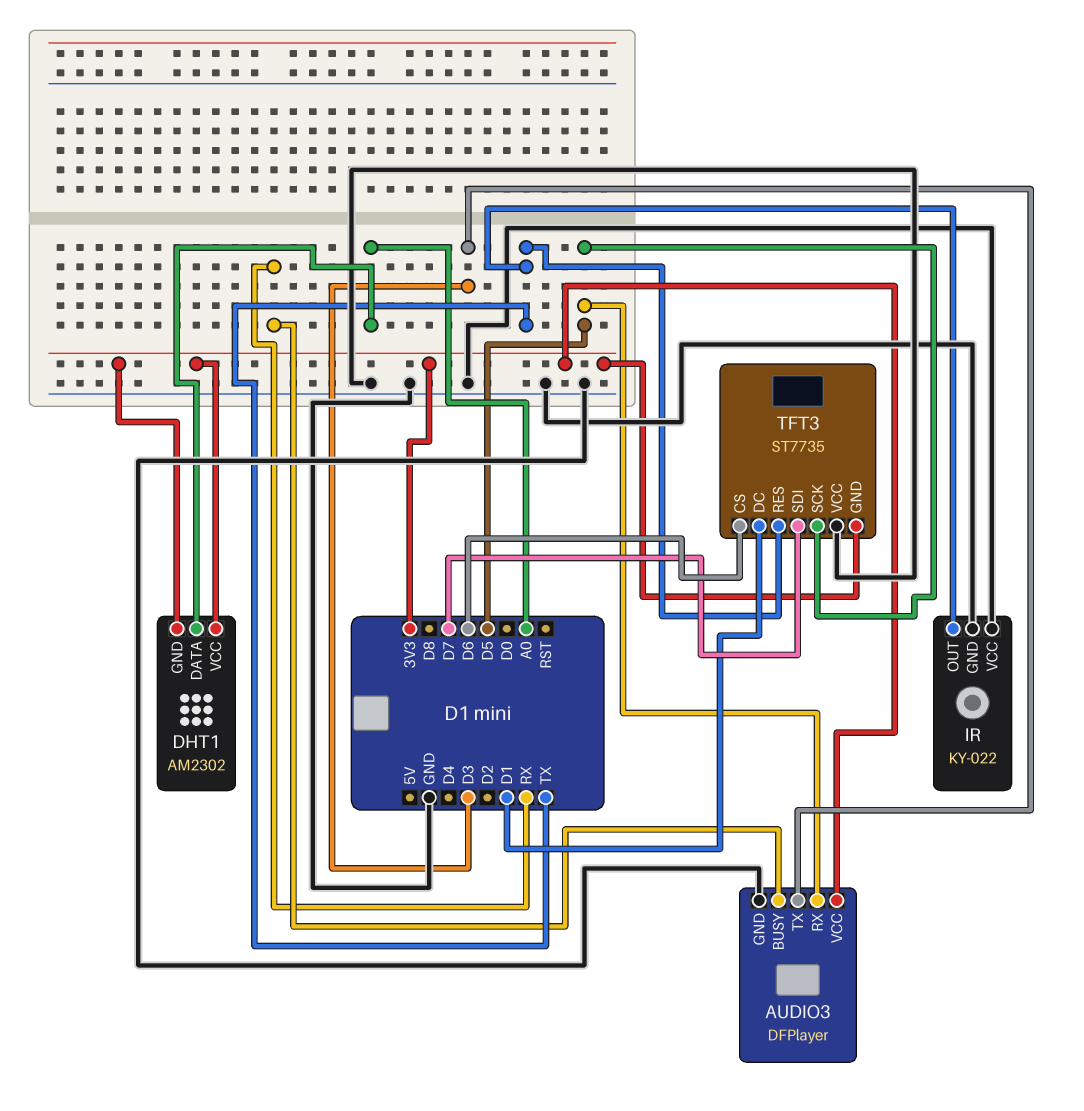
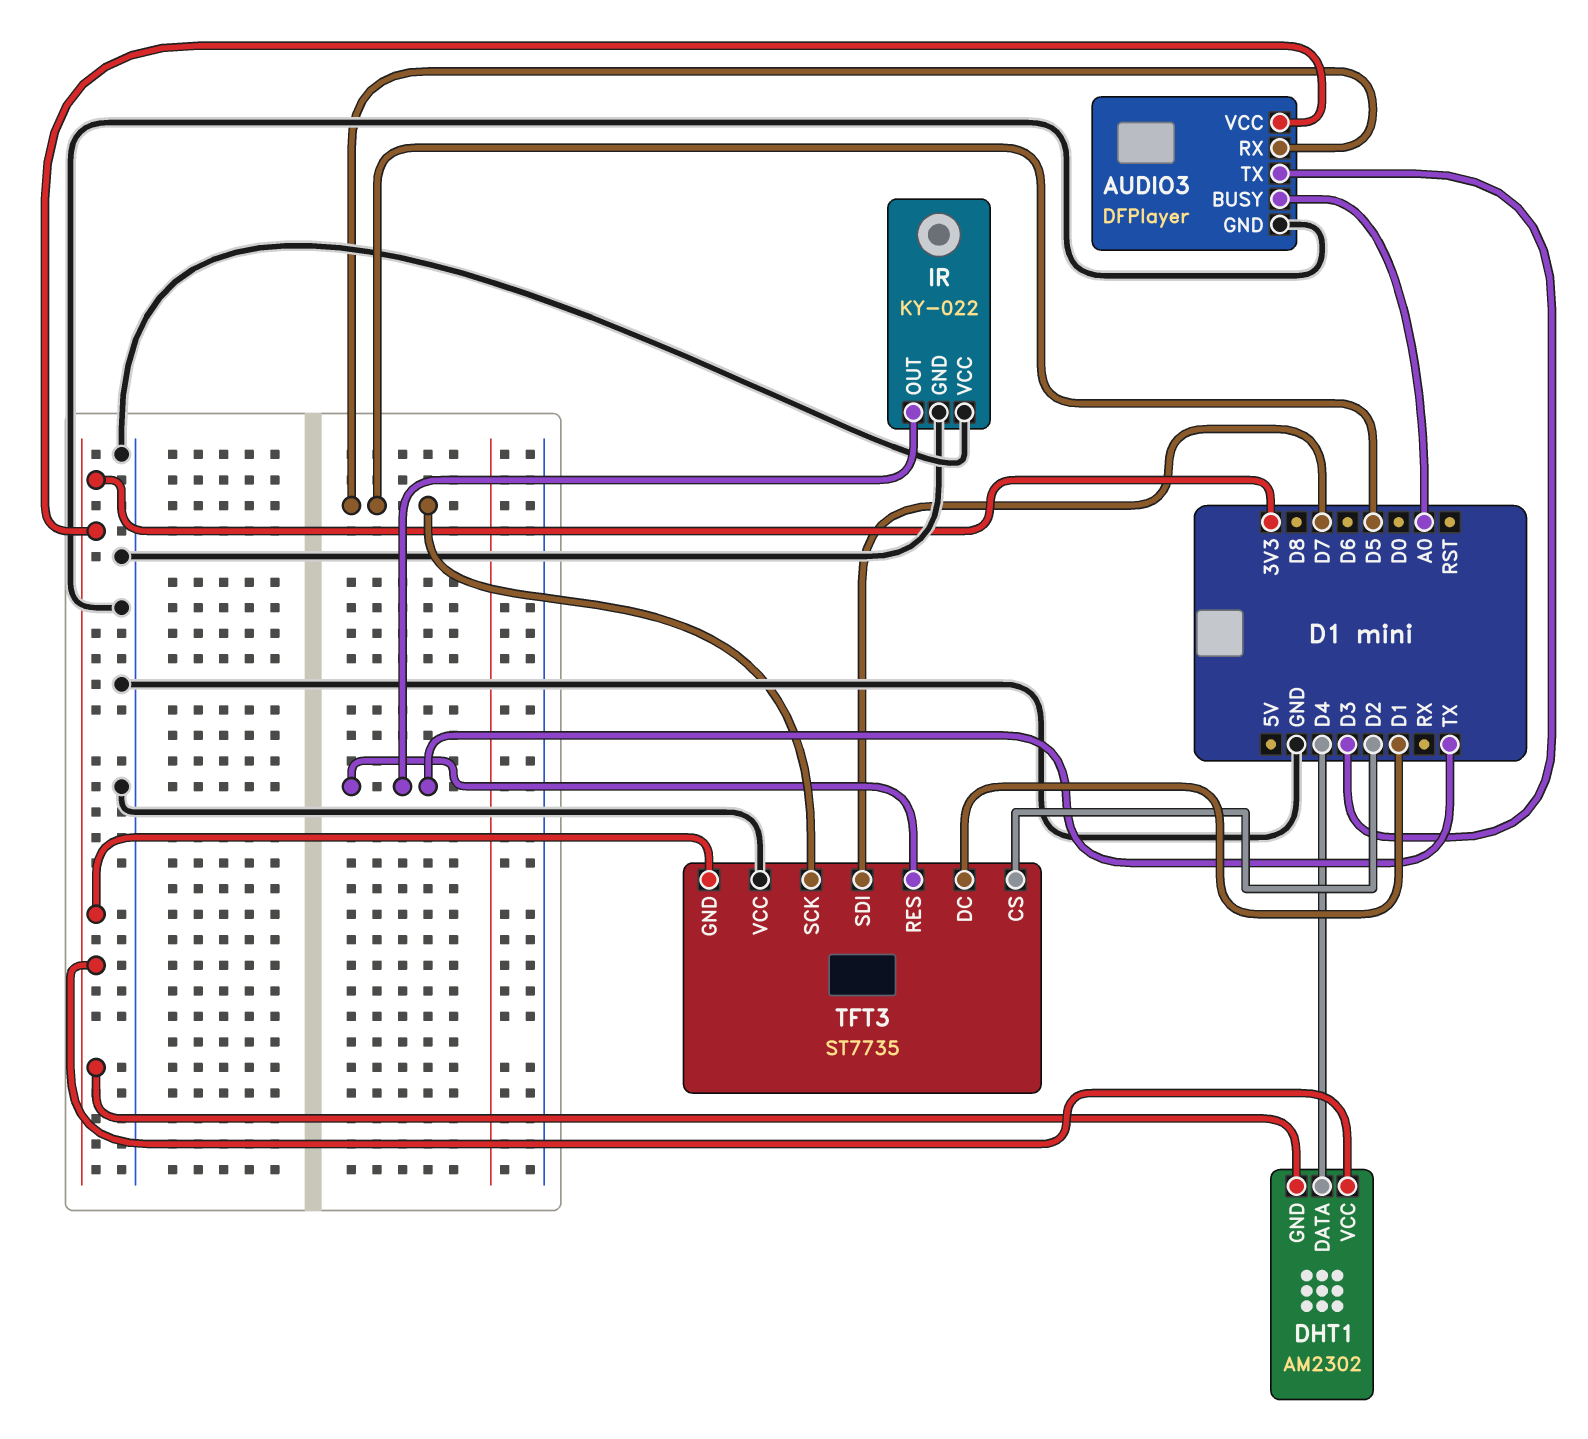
AUDIO3 pin BUSY: RX -> A0
DHT1 pin DATA: A0 -> D4
TFT3 pin CS: D6 -> D2

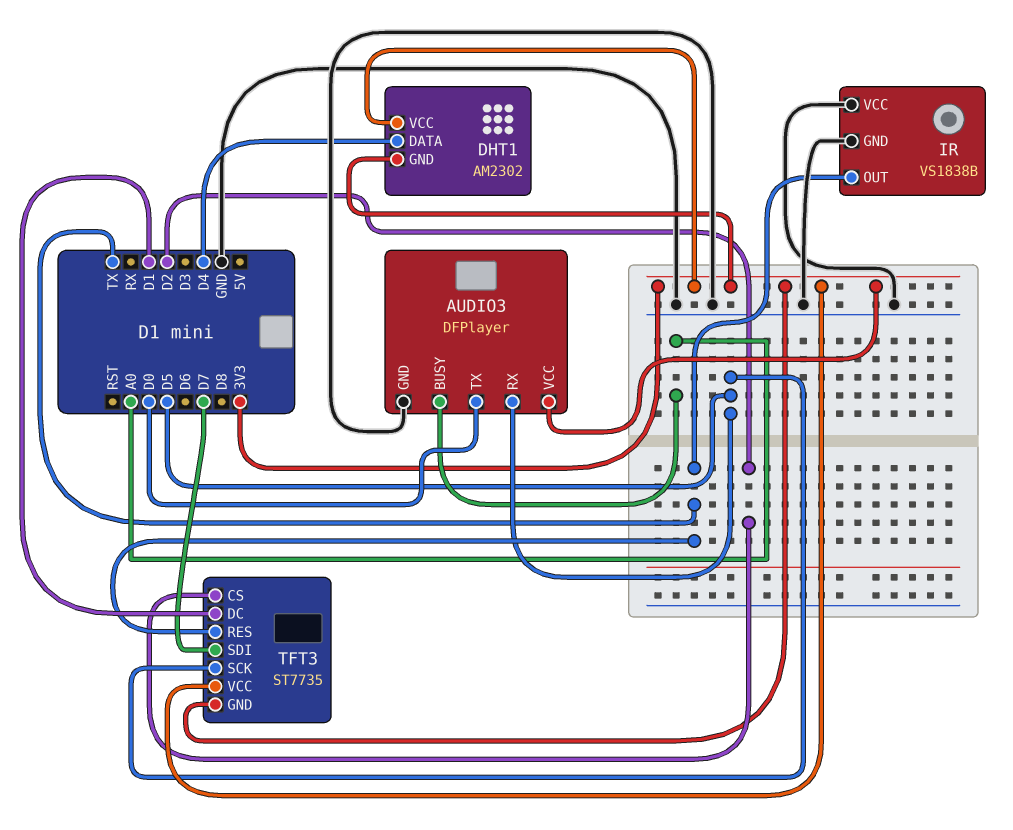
AUDIO3 pin TX: D3 -> D0
IR: KY-022 -> VS1838B
TFT3 pin VCC: GND -> 3V3

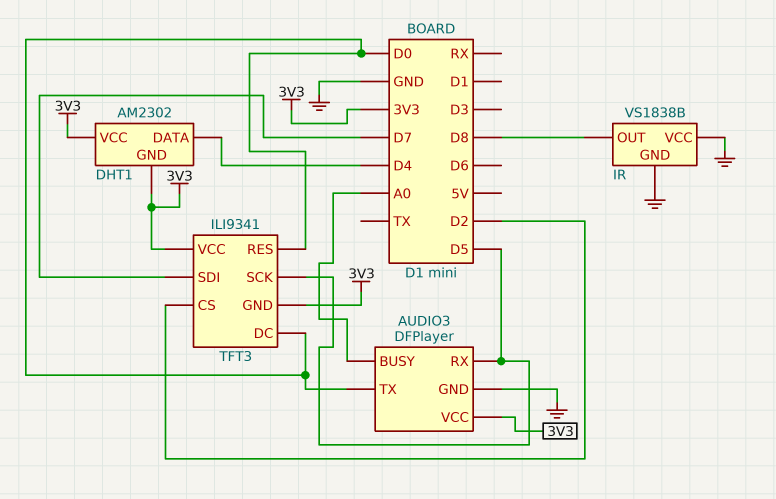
IR pin OUT: TX -> D8
TFT3: ST7735 -> ILI9341
TFT3 pin DC: D1 -> D0
TFT3 pin RES: TX -> D0

